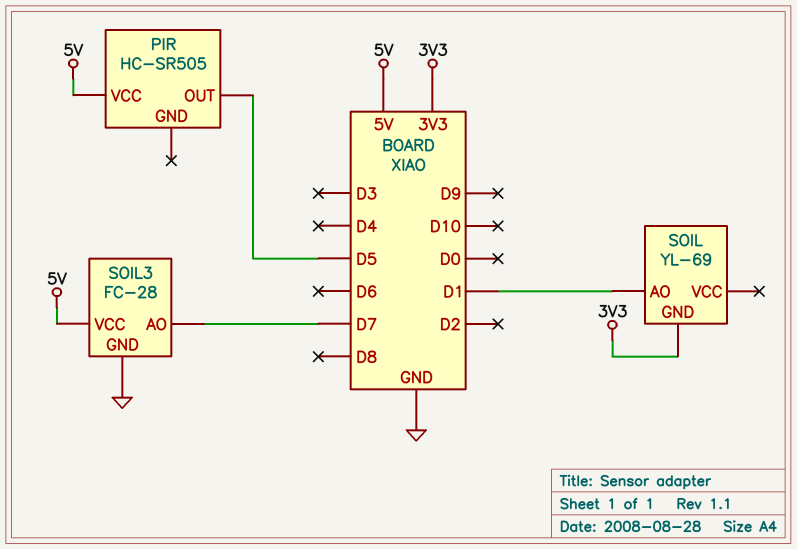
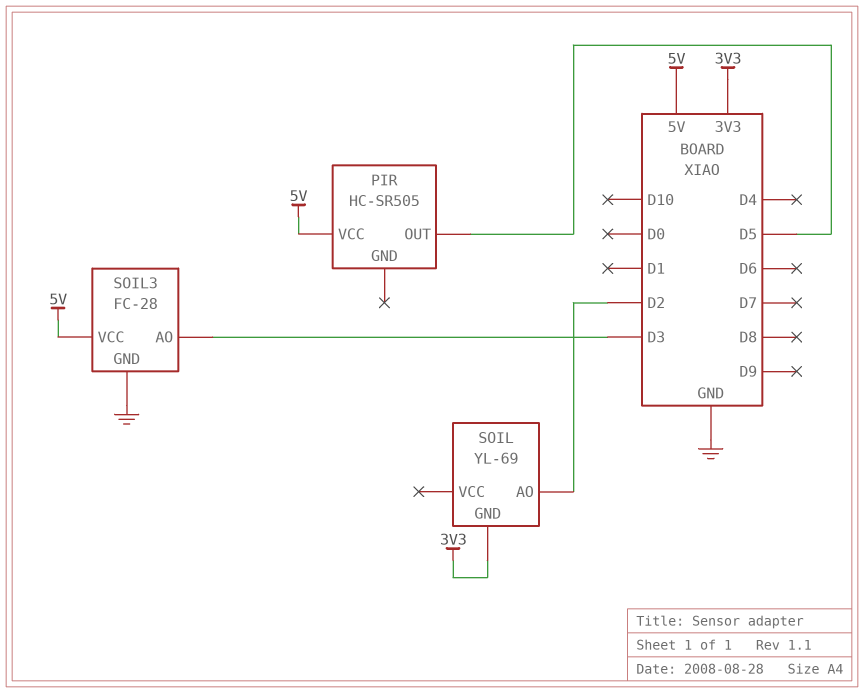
SOIL pin AO: D1 -> D2
SOIL3 pin AO: D7 -> D3

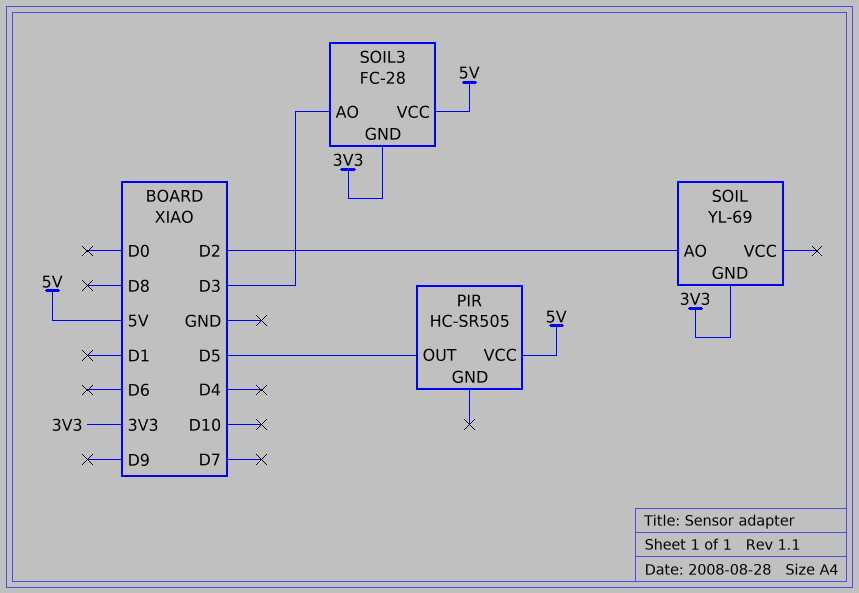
SOIL3 pin GND: GND -> 3V3

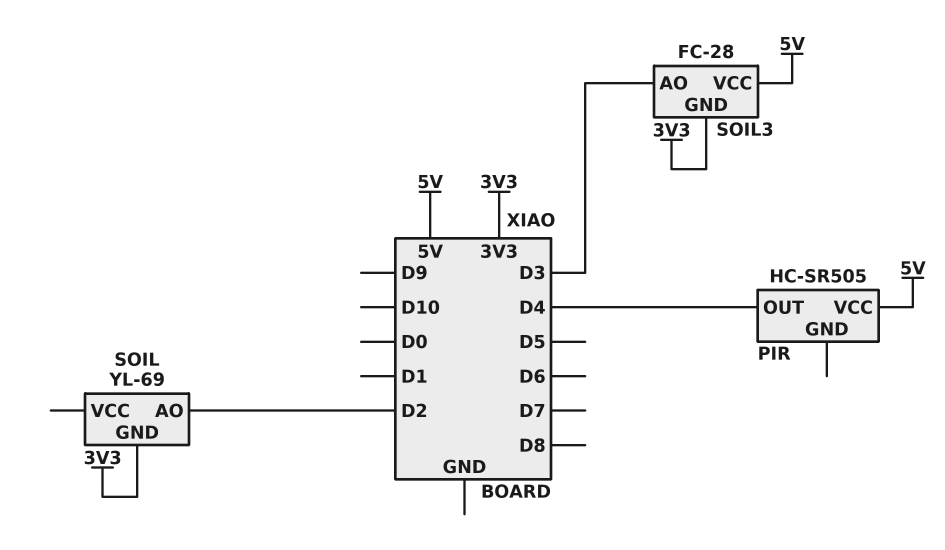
PIR pin OUT: D5 -> D4

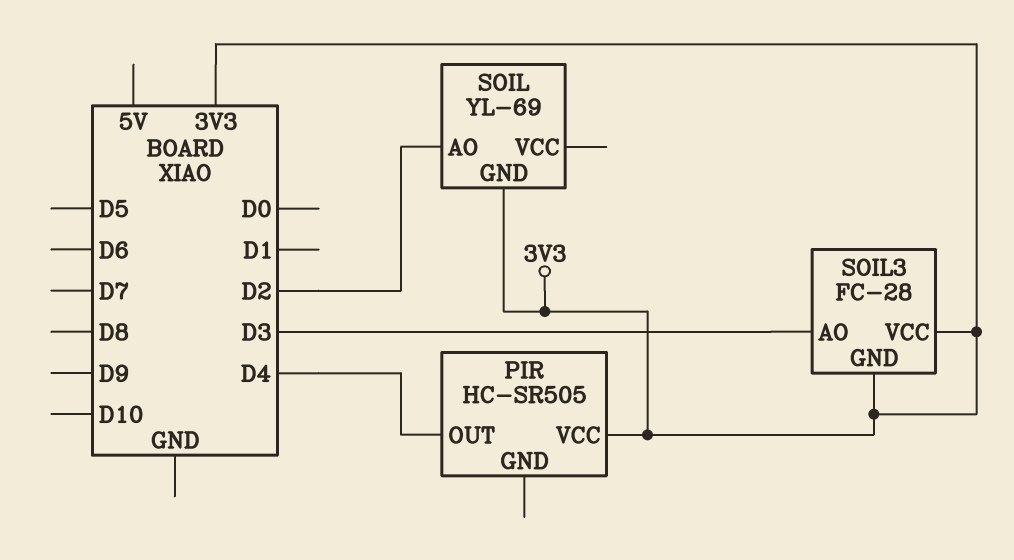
PIR pin VCC: 5V -> 3V3
SOIL3 pin VCC: 5V -> 3V3

